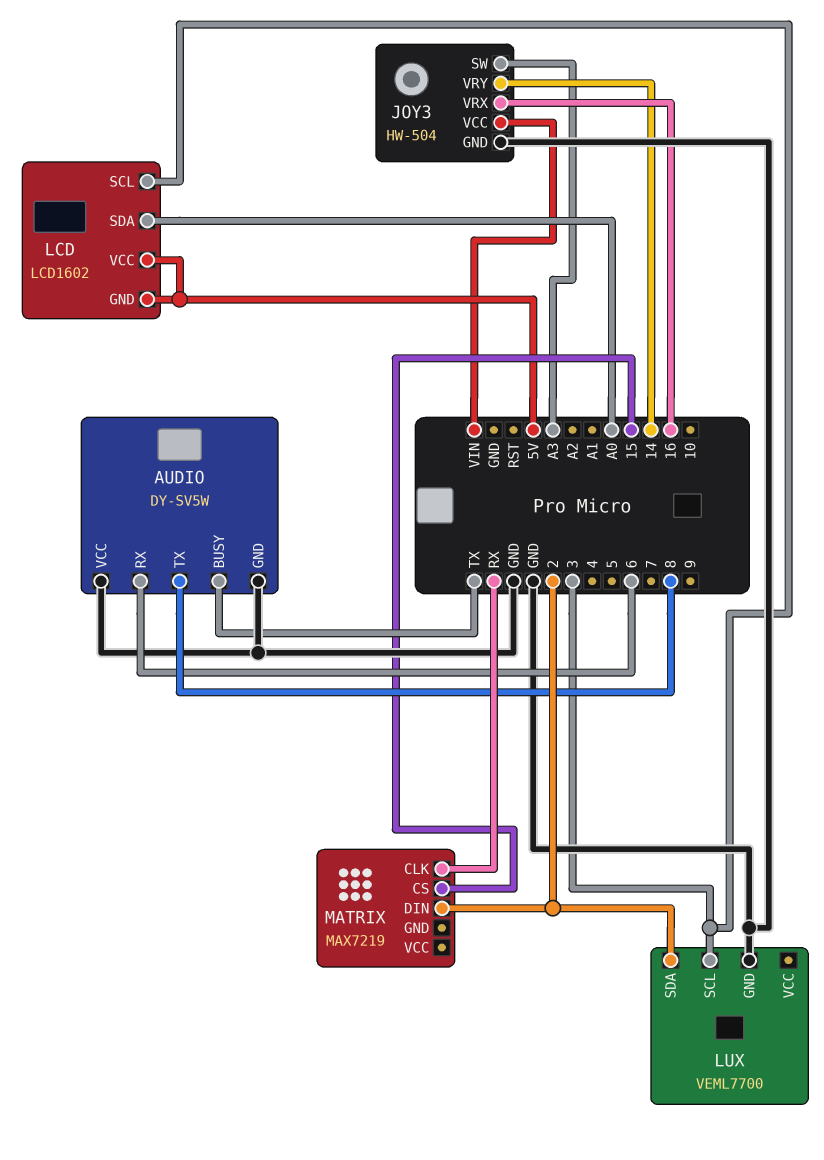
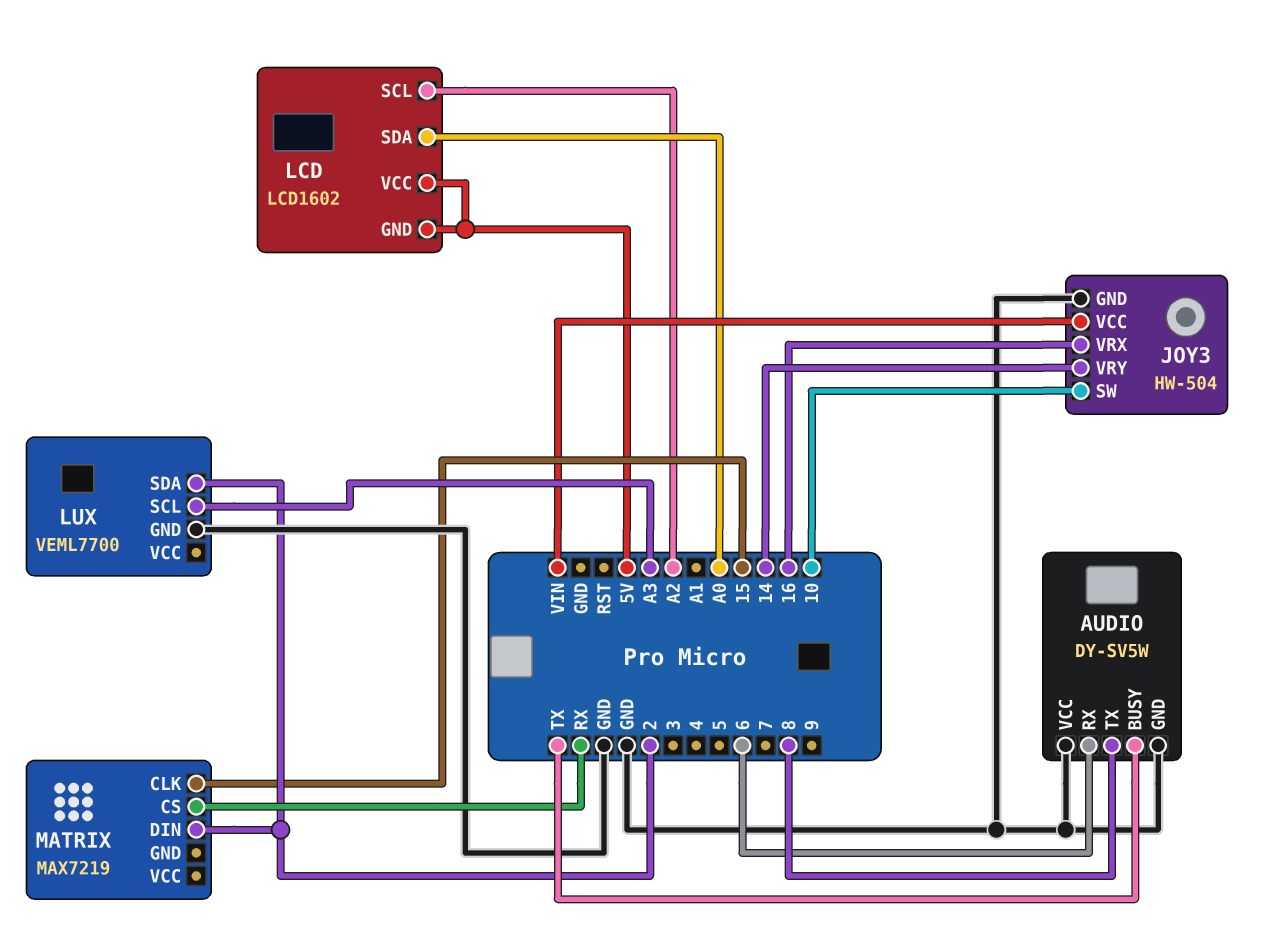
JOY3 pin SW: A3 -> 10
LCD pin SCL: 3 -> A2
LUX pin SCL: 3 -> A3
MATRIX pin CLK: RX -> 15
MATRIX pin CS: 15 -> RX

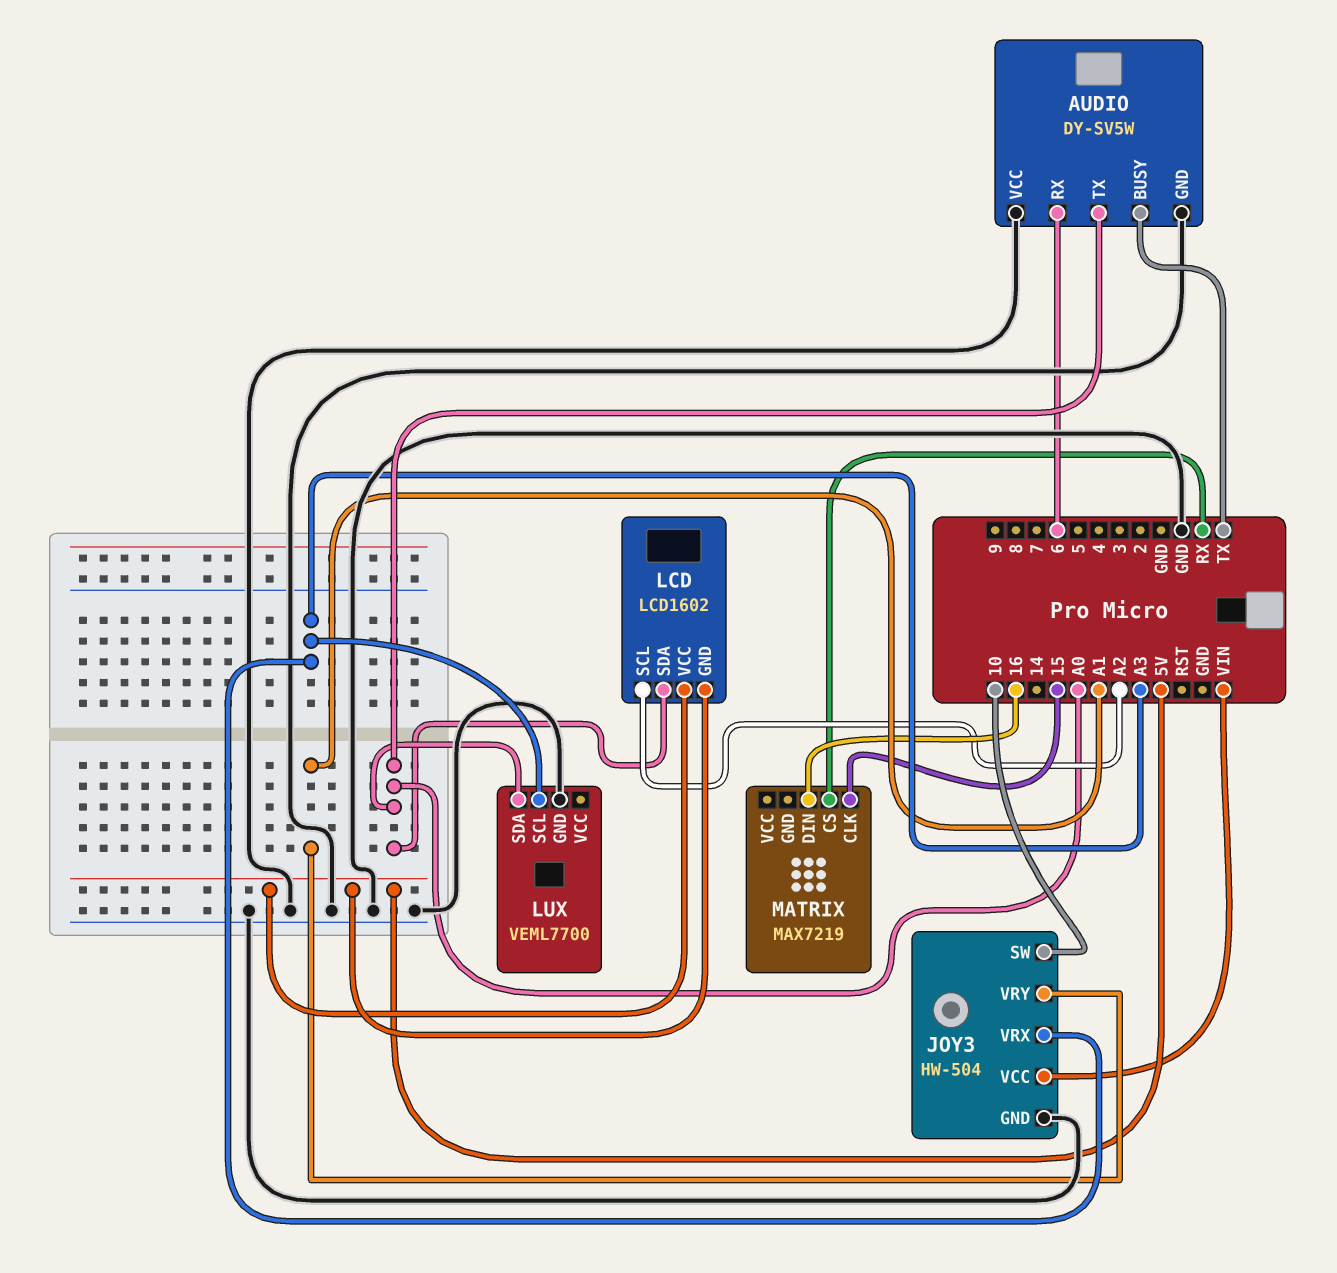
AUDIO pin TX: 8 -> A0
JOY3 pin VRX: 16 -> A3
JOY3 pin VRY: 14 -> A1
LUX pin SDA: 2 -> A0
MATRIX pin DIN: 2 -> 16

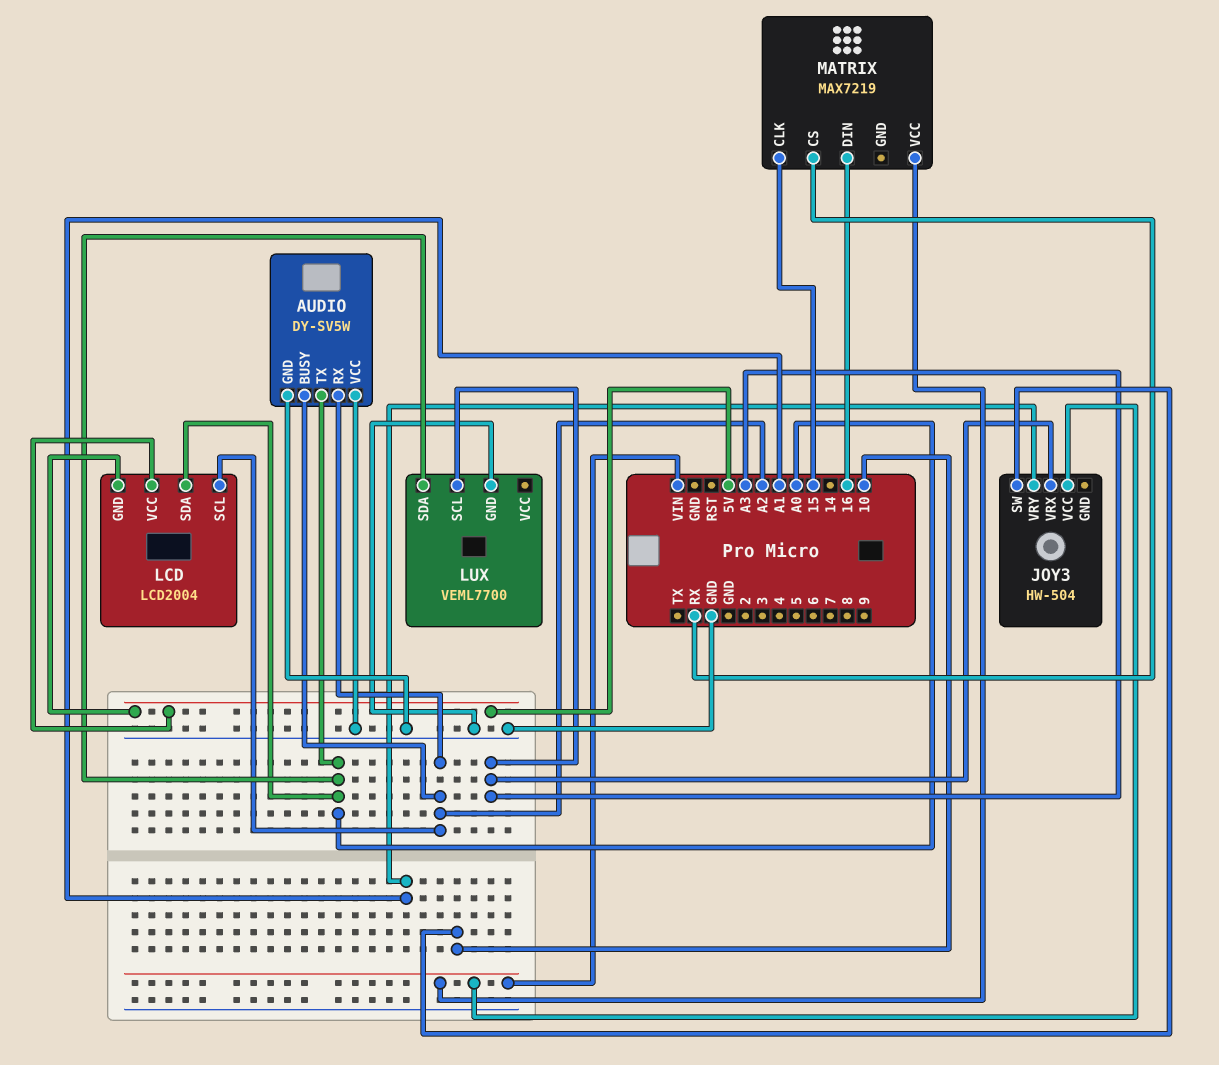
AUDIO pin BUSY: TX -> A2
AUDIO pin RX: 6 -> A2
JOY3 pin GND: GND -> none
LCD: LCD1602 -> LCD2004
MATRIX pin VCC: none -> VIN

